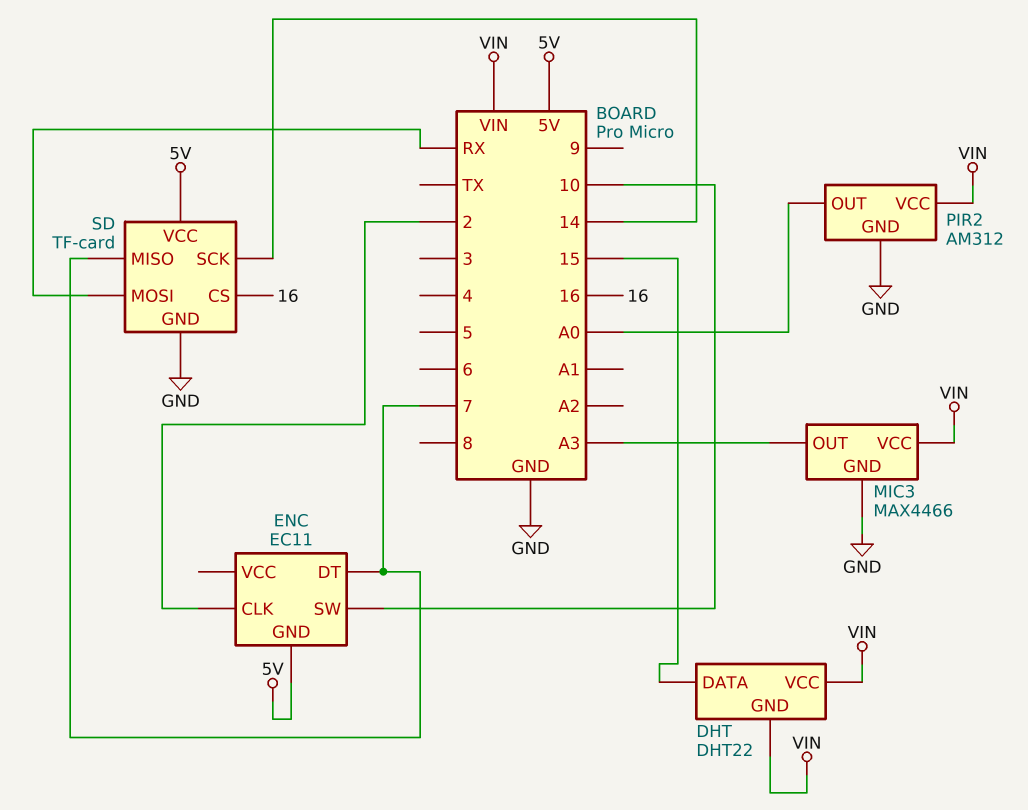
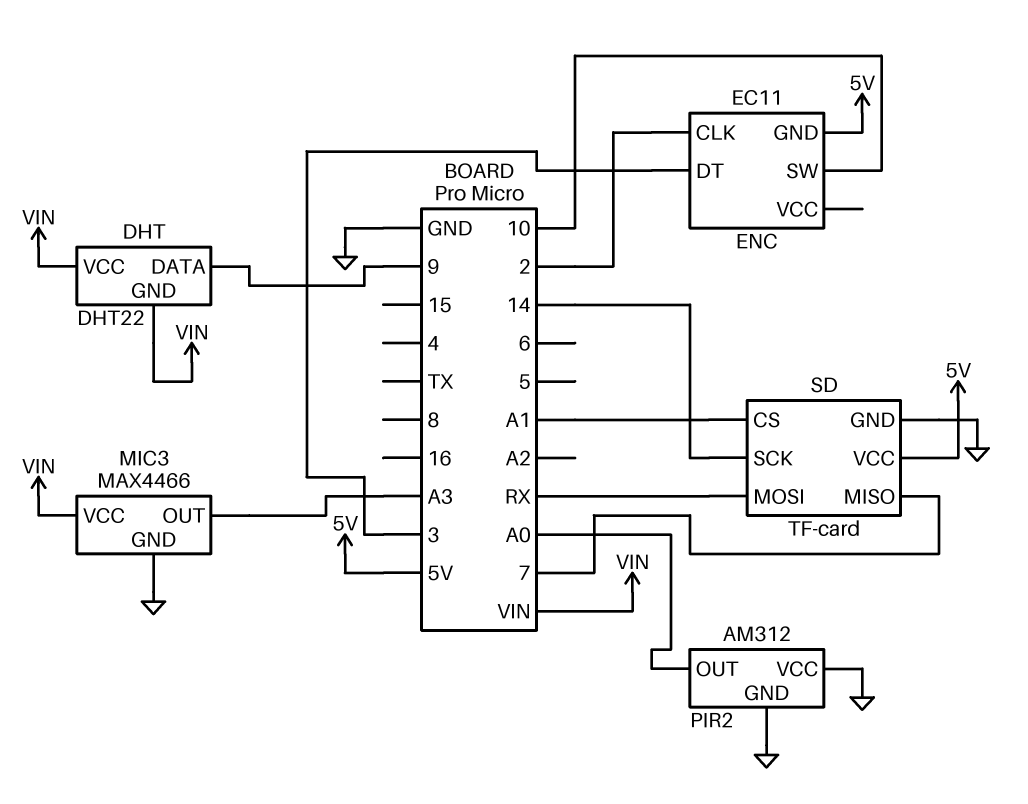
DHT pin DATA: 15 -> 9
ENC pin DT: 7 -> 3
PIR2 pin VCC: VIN -> GND
SD pin CS: 16 -> A1

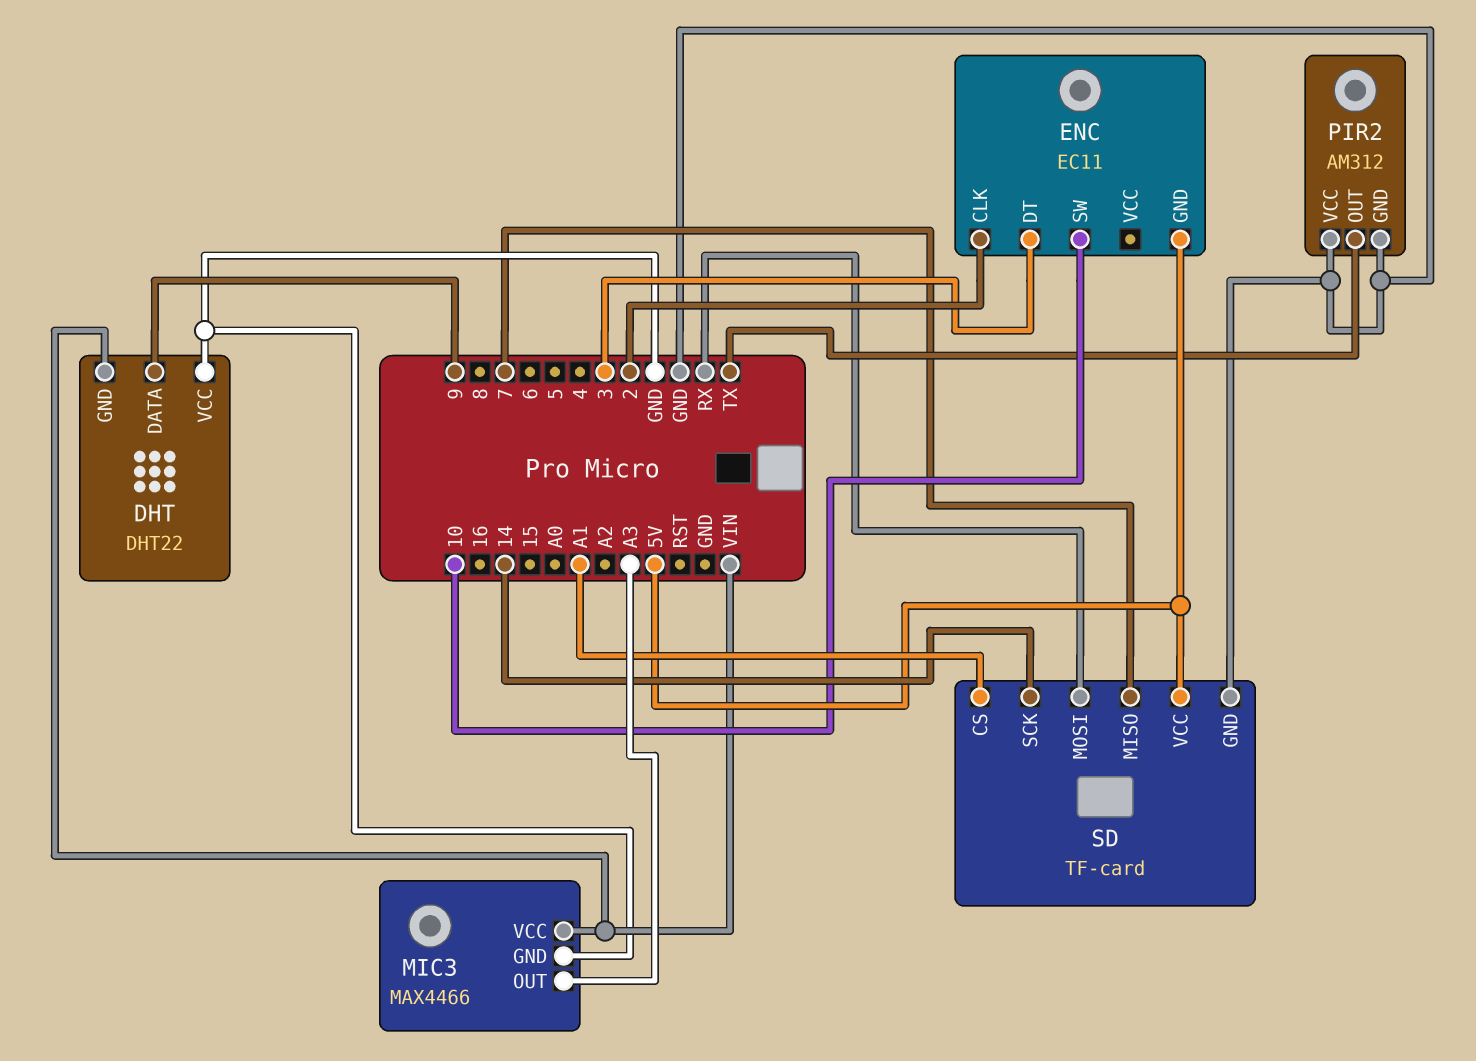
DHT pin VCC: VIN -> GND
PIR2 pin OUT: A0 -> TX

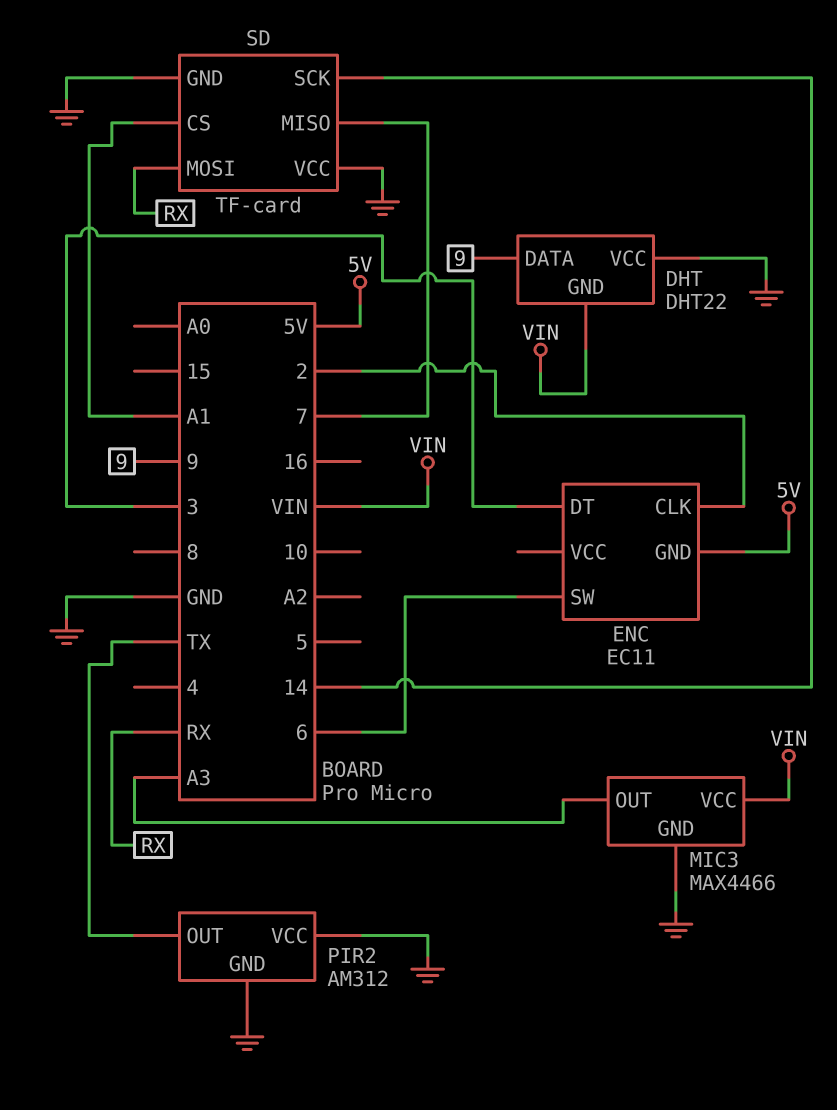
ENC pin SW: 10 -> 6
SD pin VCC: 5V -> GND

